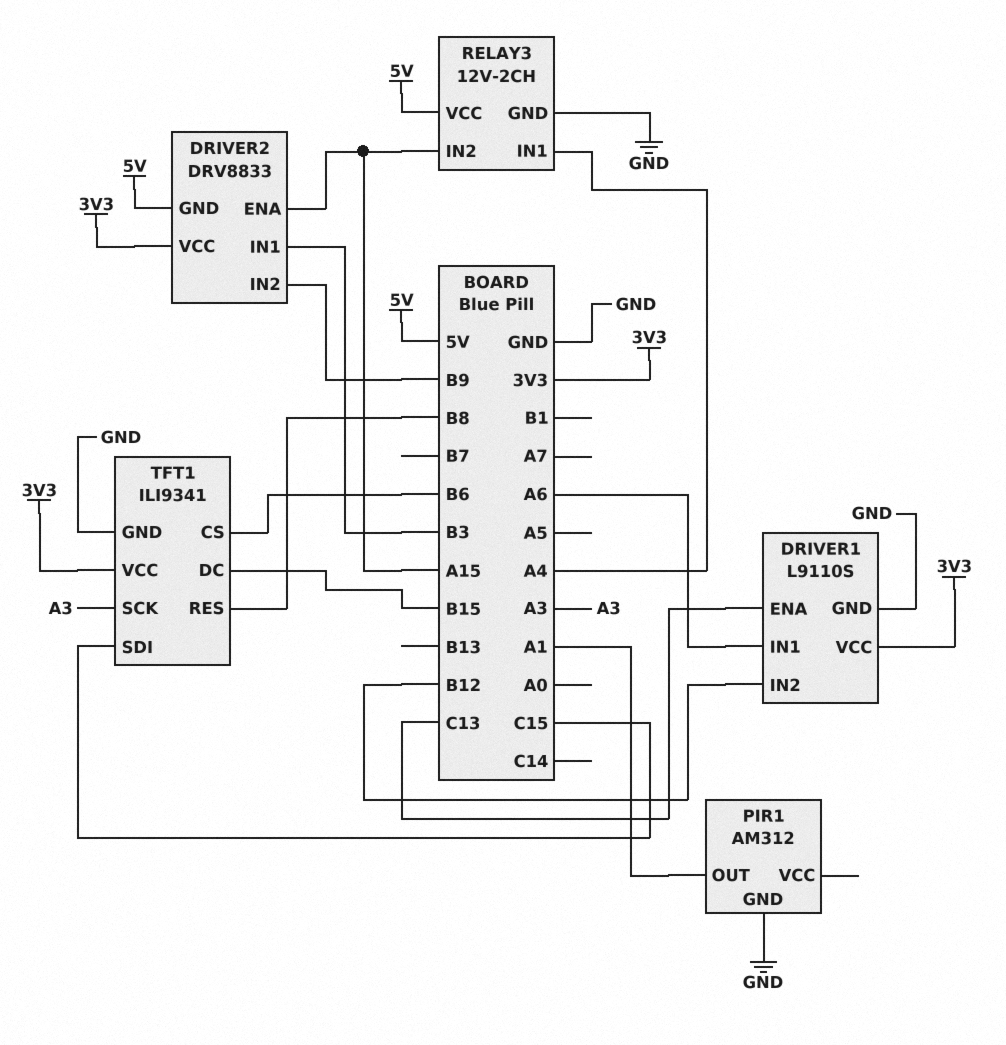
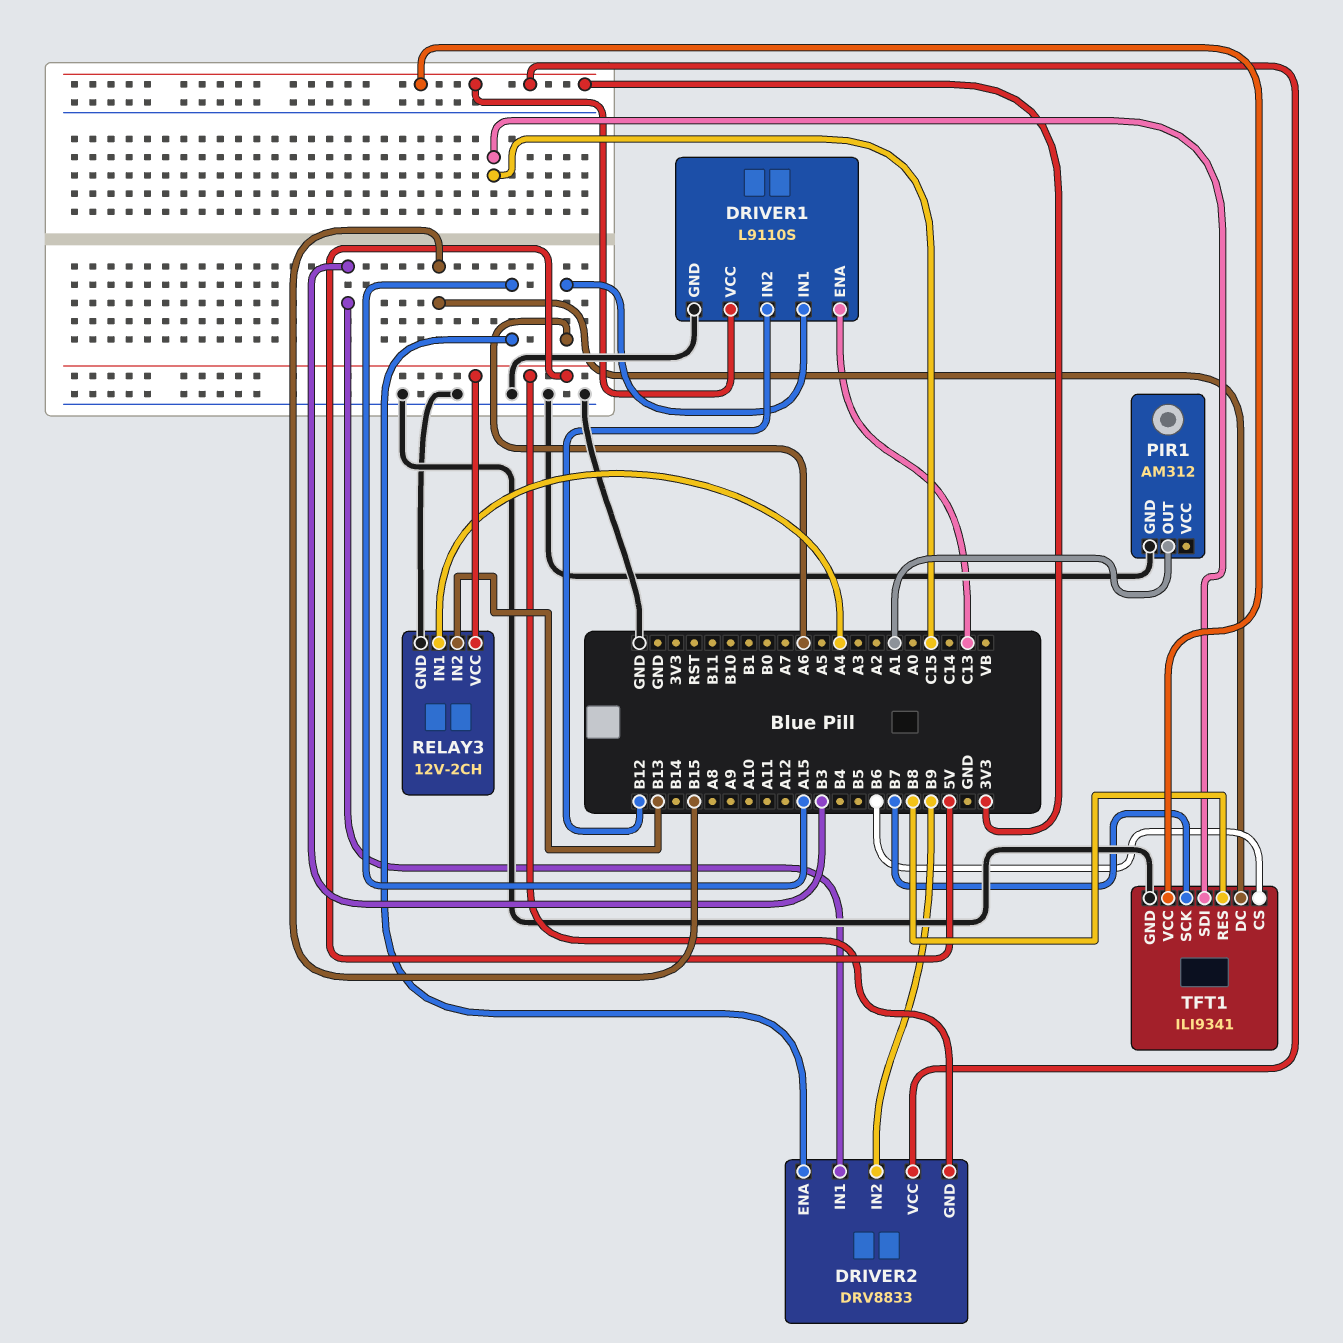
RELAY3 pin IN2: A15 -> B13
TFT1 pin SCK: A3 -> B7

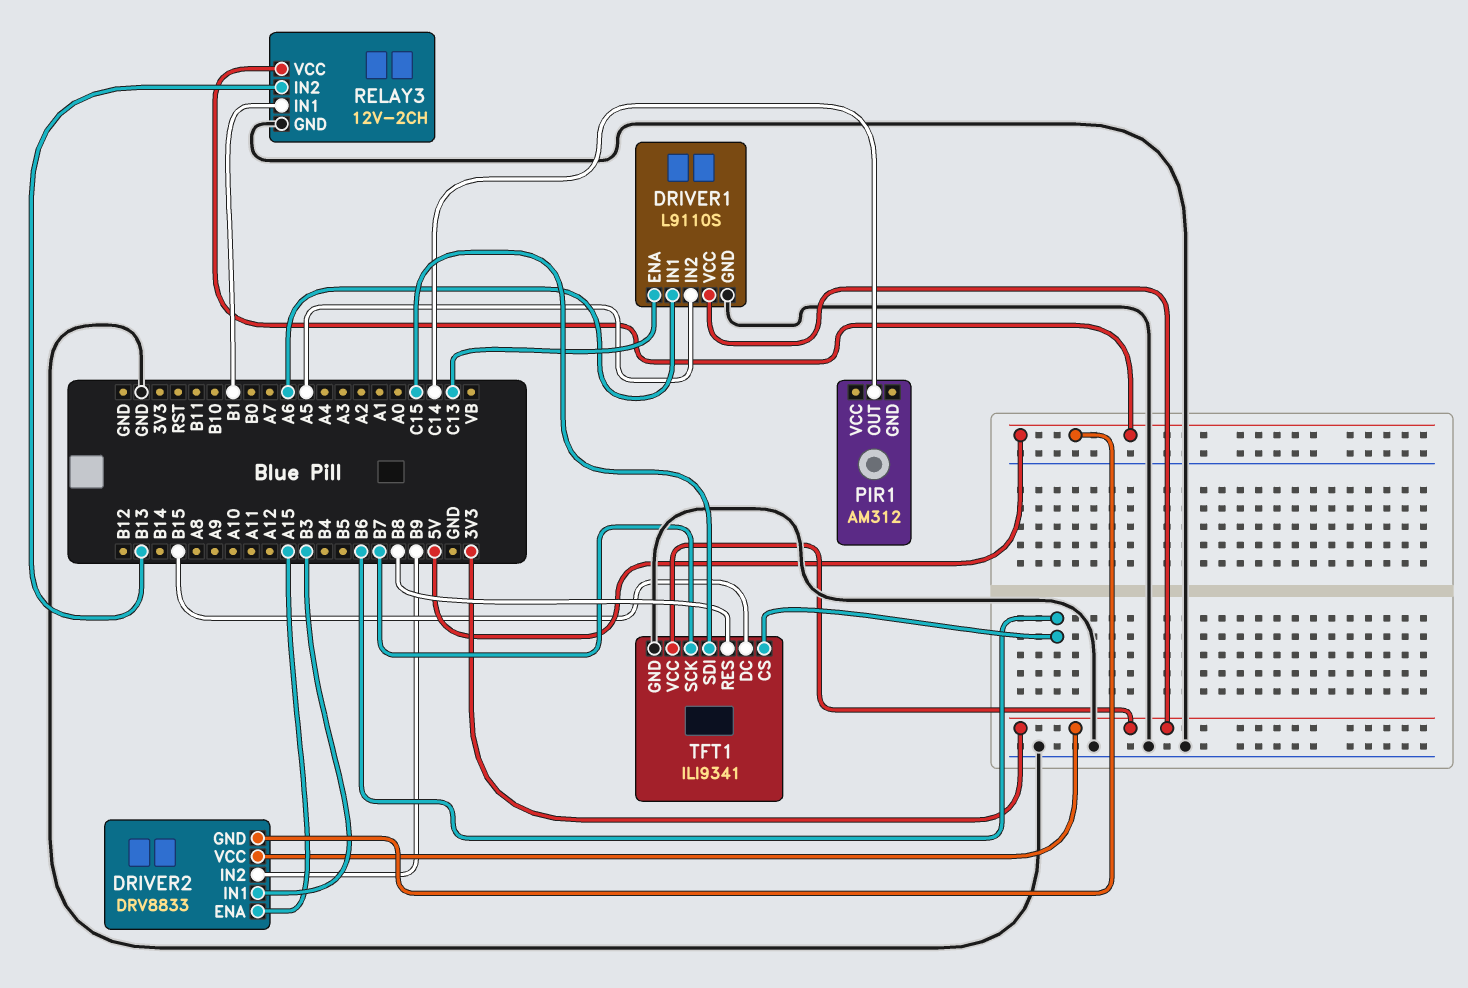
DRIVER1 pin IN2: B12 -> A5
PIR1 pin GND: GND -> none
PIR1 pin OUT: A1 -> C14
RELAY3 pin IN1: A4 -> B1

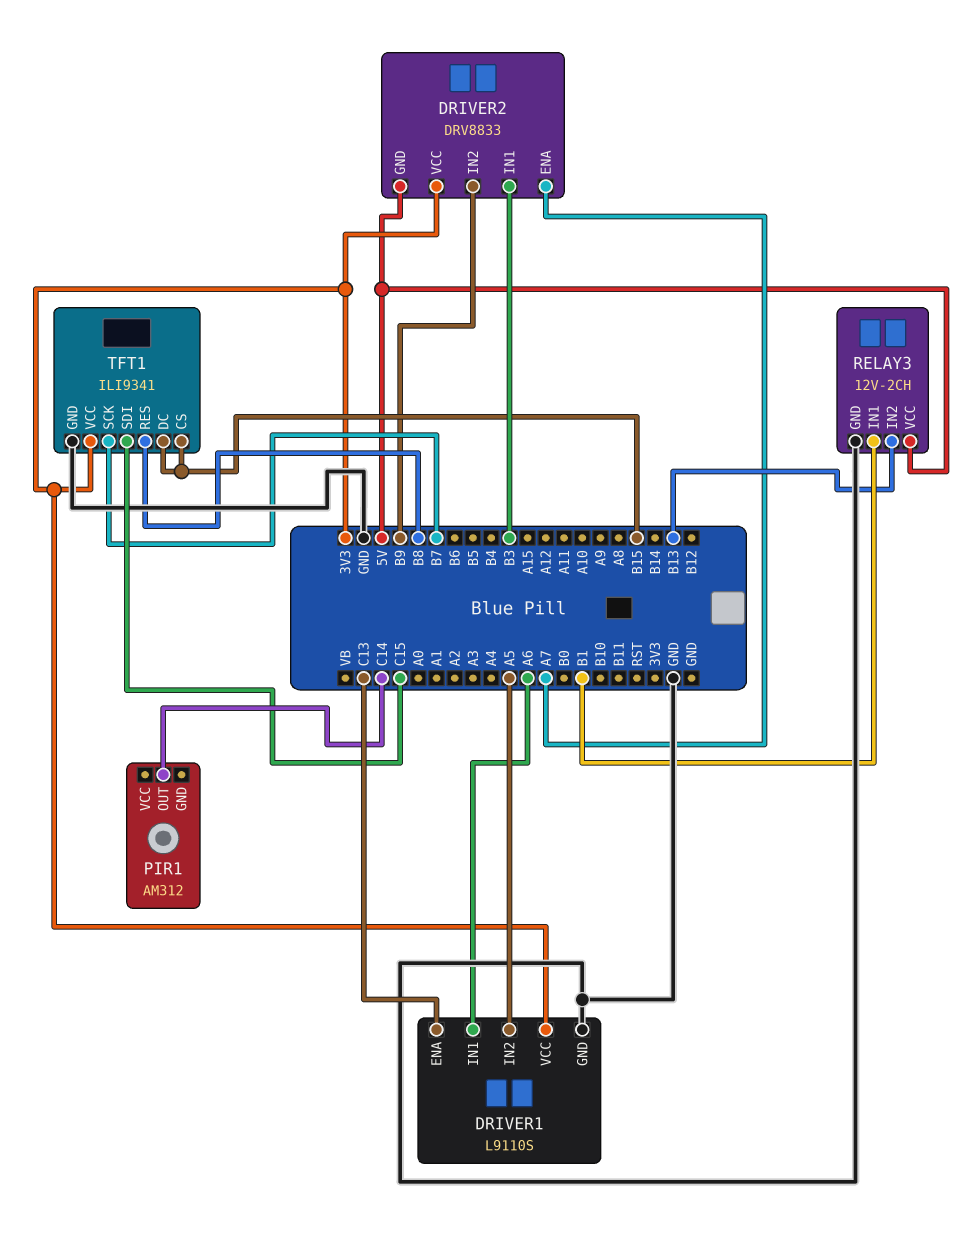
DRIVER2 pin ENA: A15 -> A7
TFT1 pin CS: B6 -> B15

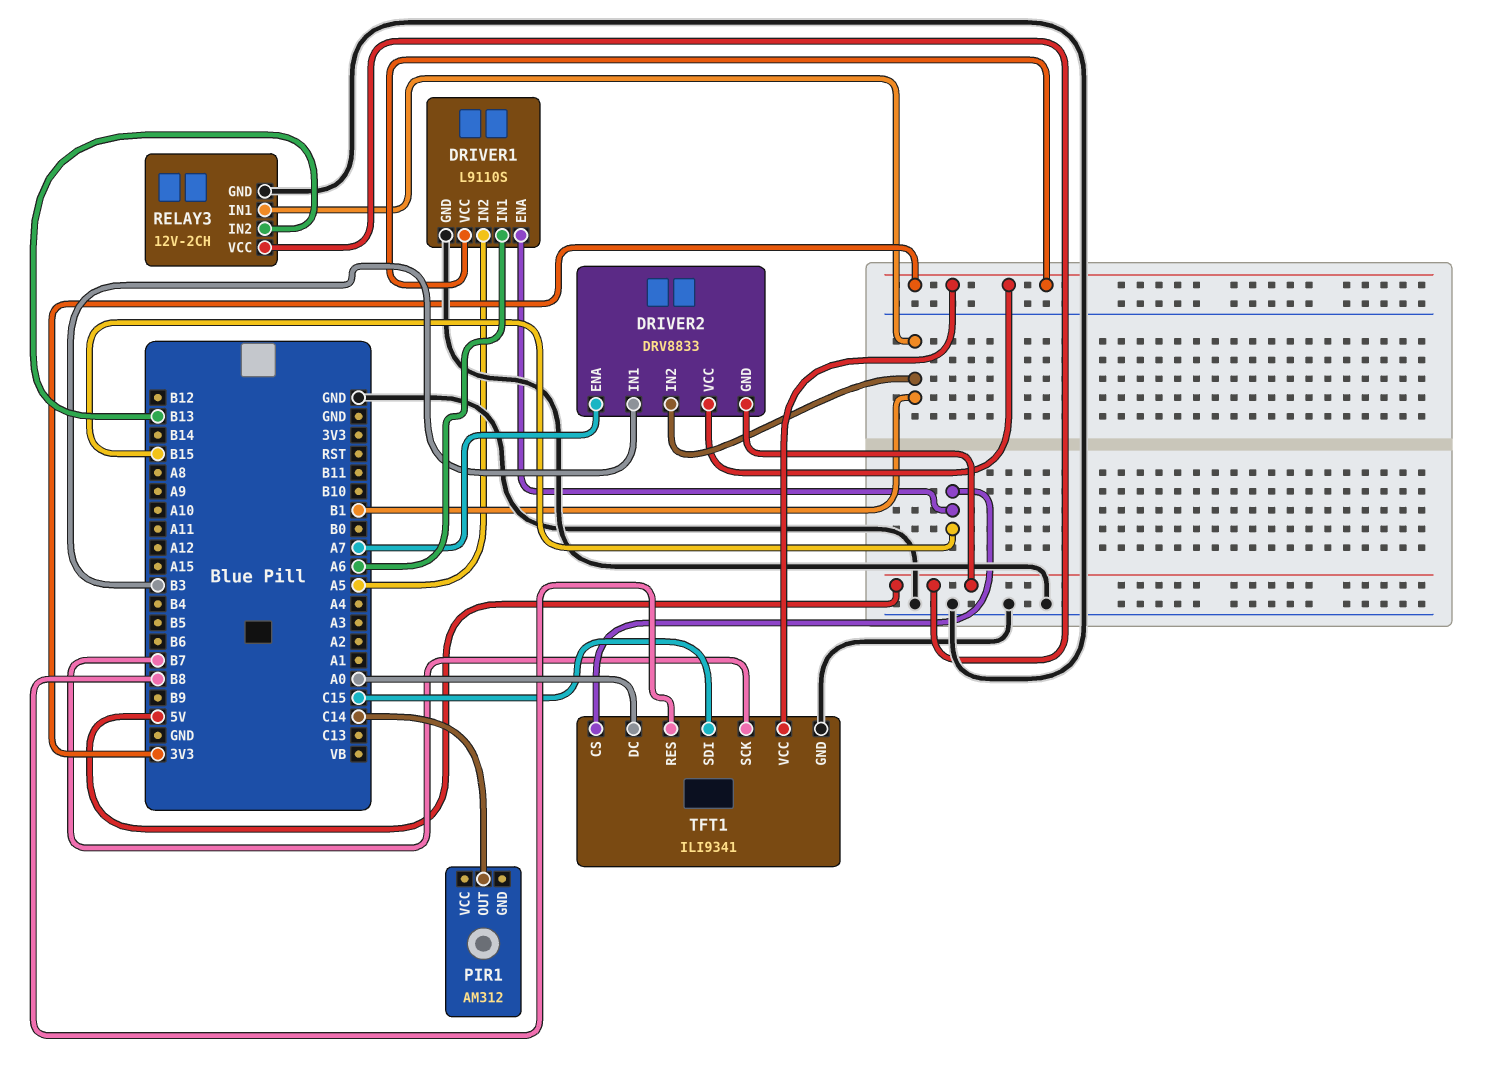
DRIVER1 pin ENA: C13 -> B15
DRIVER2 pin IN2: B9 -> B1
TFT1 pin DC: B15 -> A0

